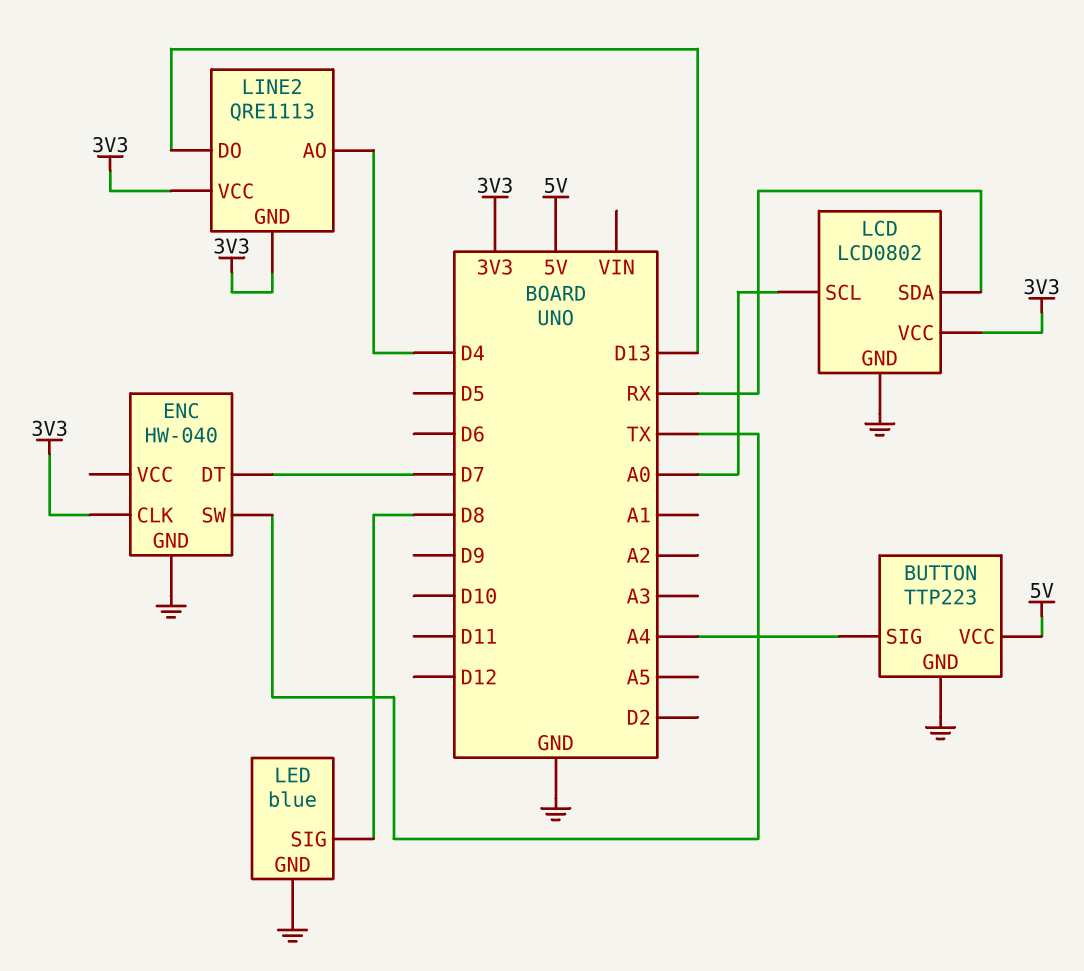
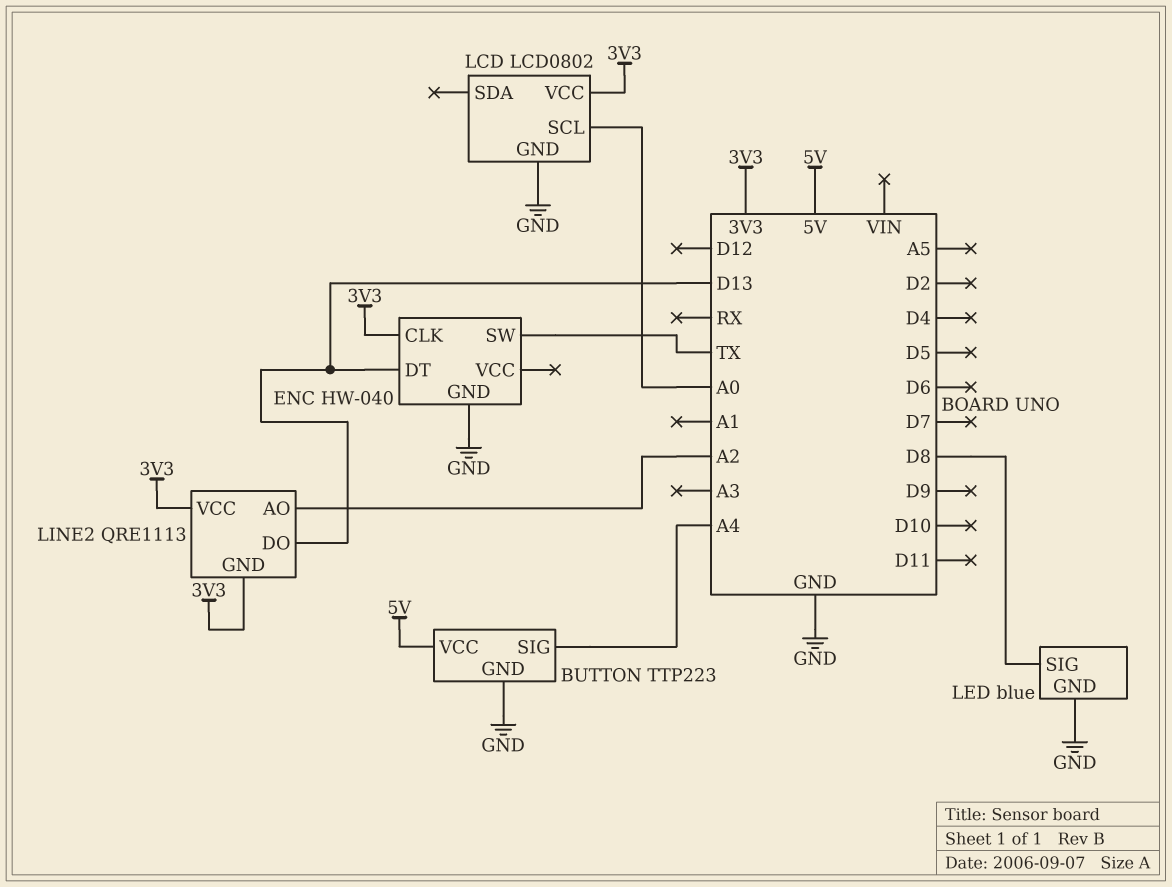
ENC pin DT: D7 -> D13
LCD pin SDA: RX -> none
LINE2 pin AO: D4 -> A2

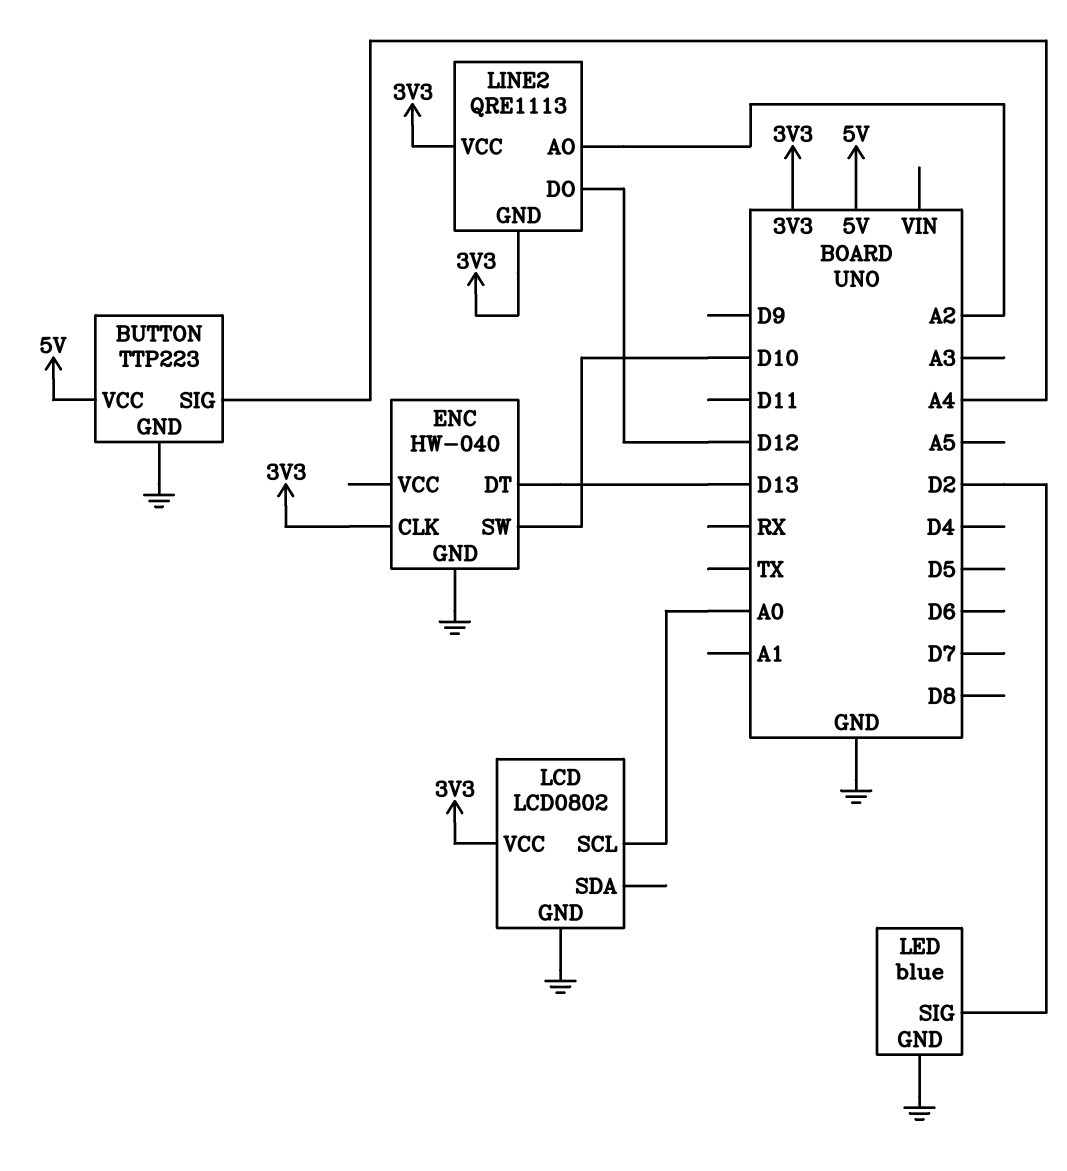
ENC pin SW: TX -> D10
LED pin SIG: D8 -> D2
LINE2 pin DO: D13 -> D12

